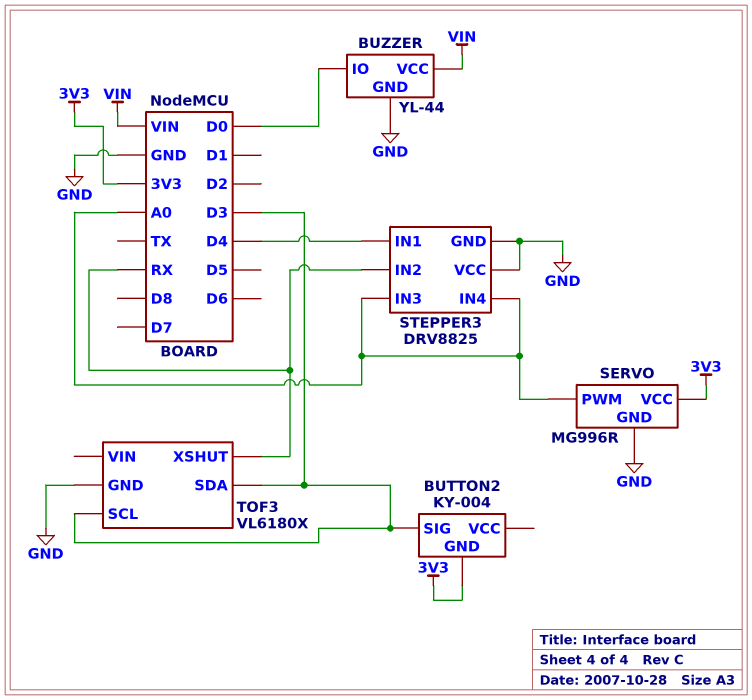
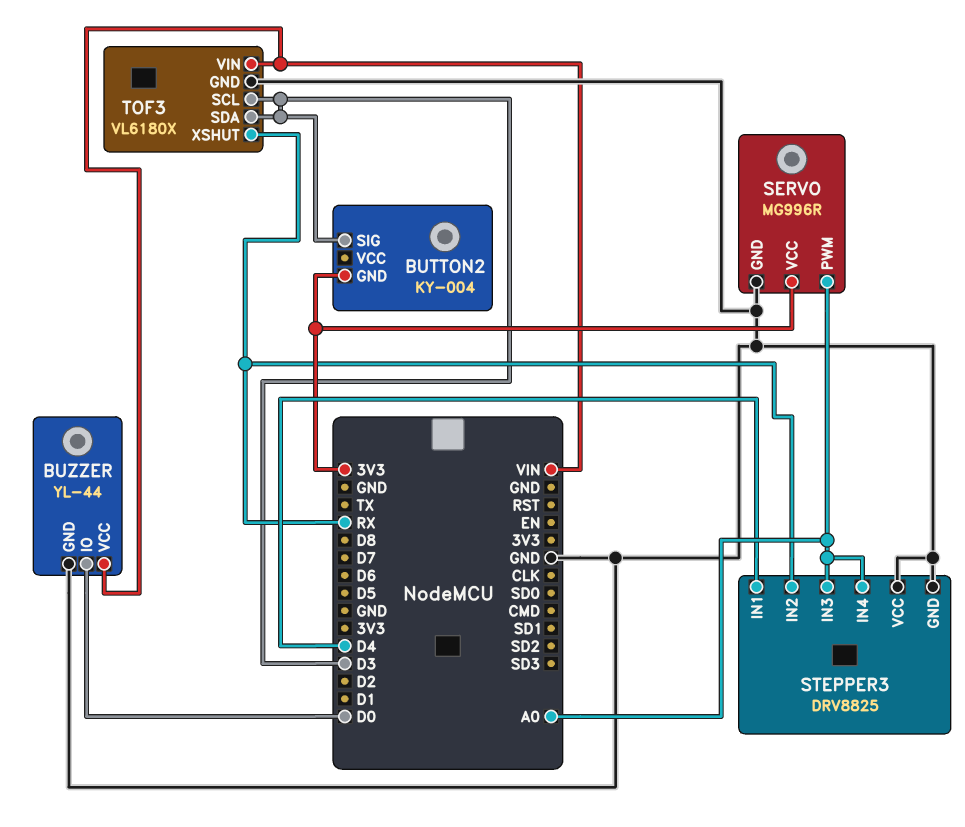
TOF3 pin VIN: none -> VIN

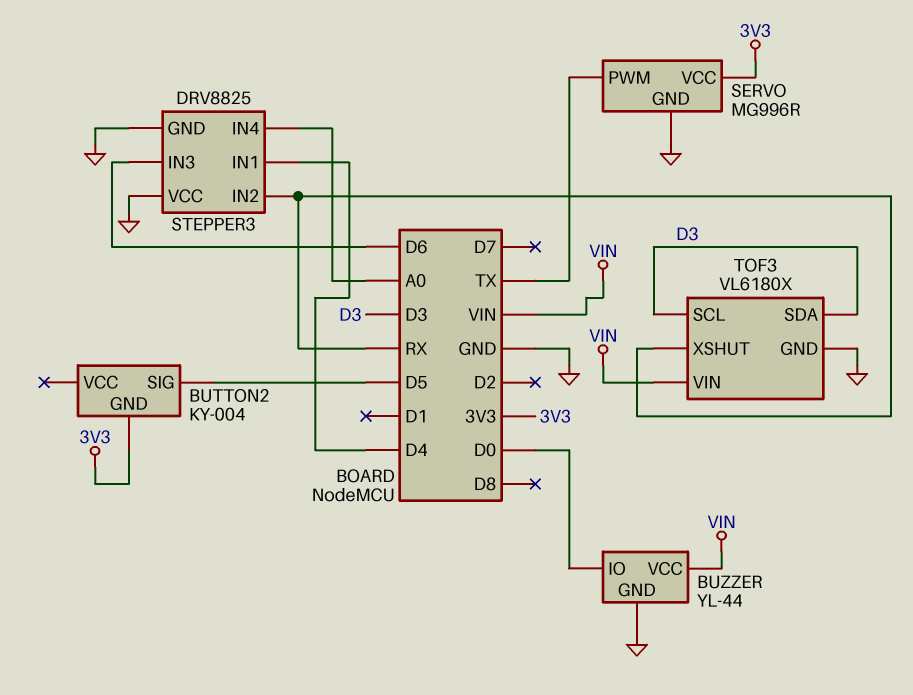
BUTTON2 pin SIG: D3 -> D5
SERVO pin PWM: A0 -> TX
STEPPER3 pin IN3: A0 -> D6

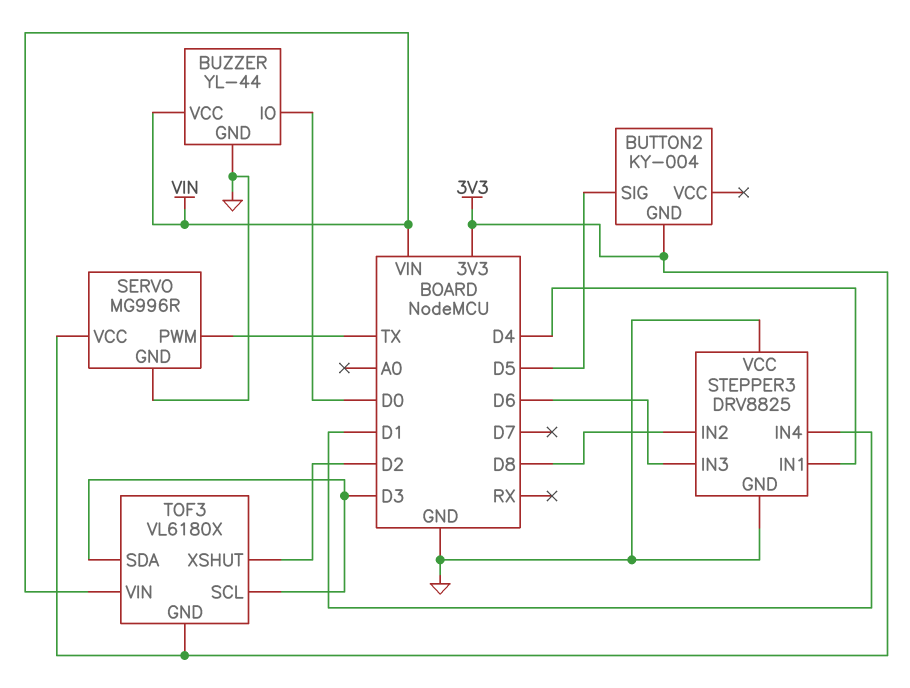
STEPPER3 pin IN2: RX -> D8
STEPPER3 pin IN4: A0 -> D1
TOF3 pin GND: GND -> 3V3
TOF3 pin XSHUT: RX -> D2

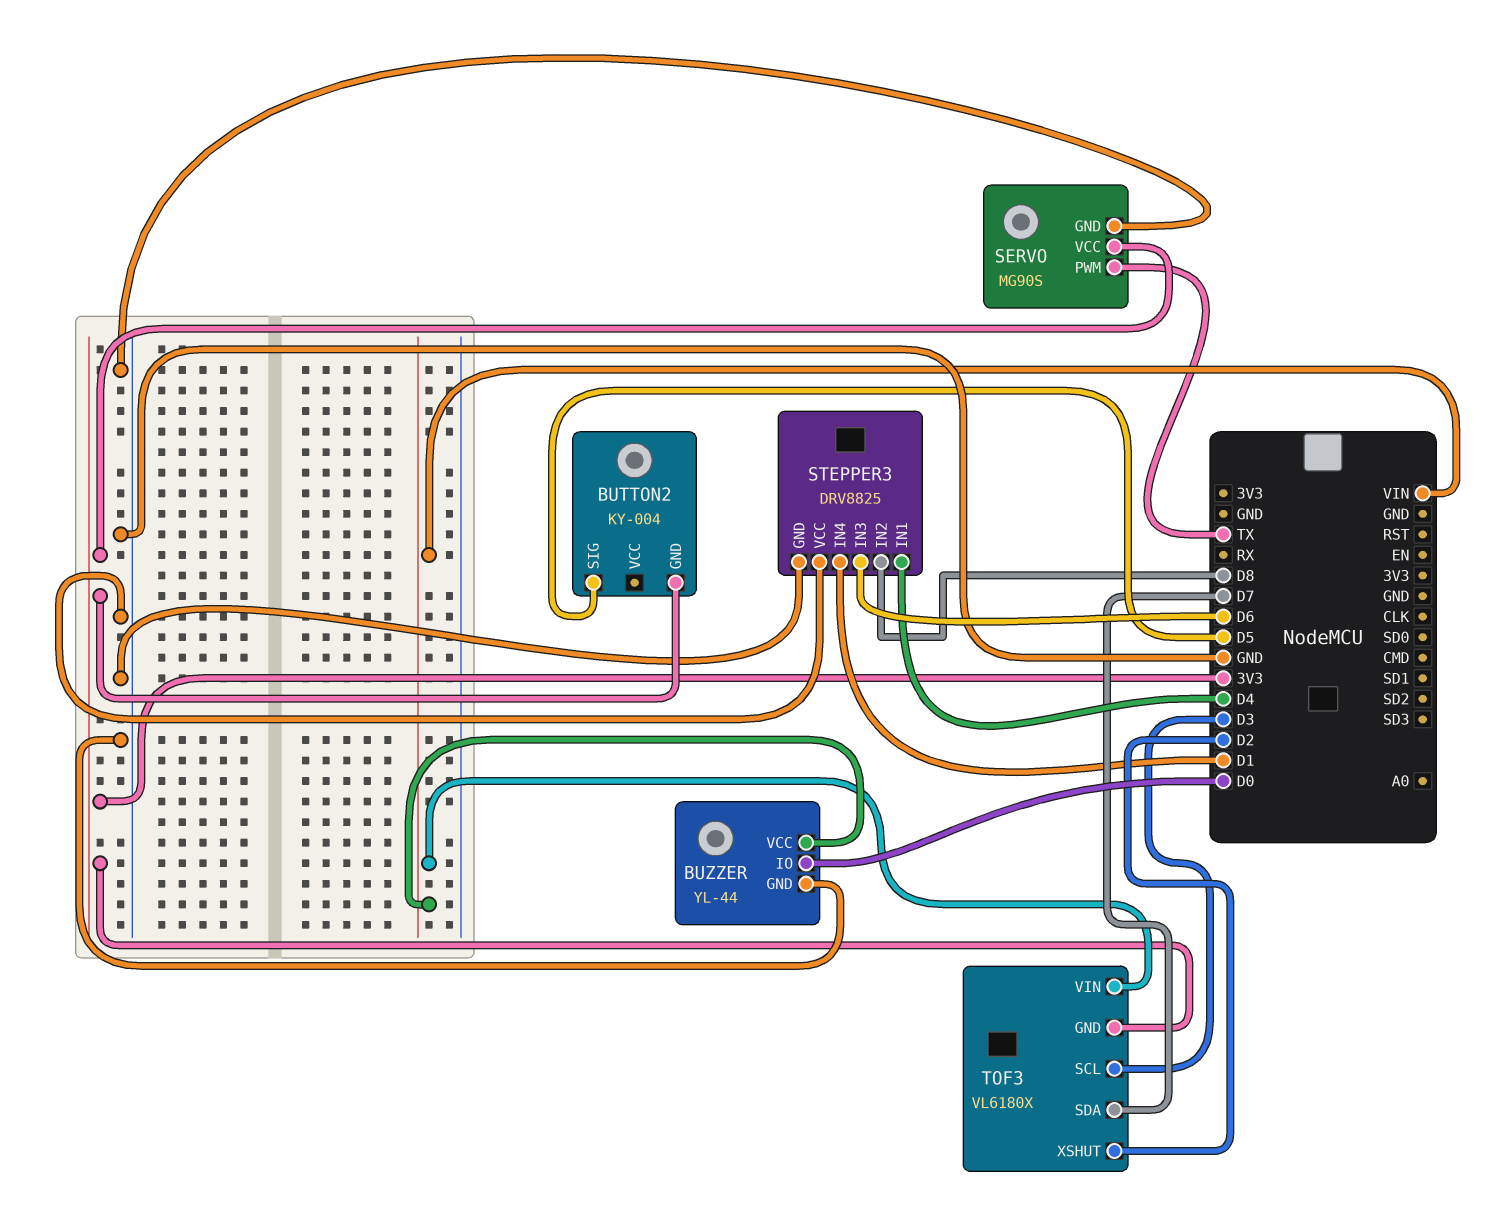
SERVO: MG996R -> MG90S
TOF3 pin SDA: D3 -> D7

